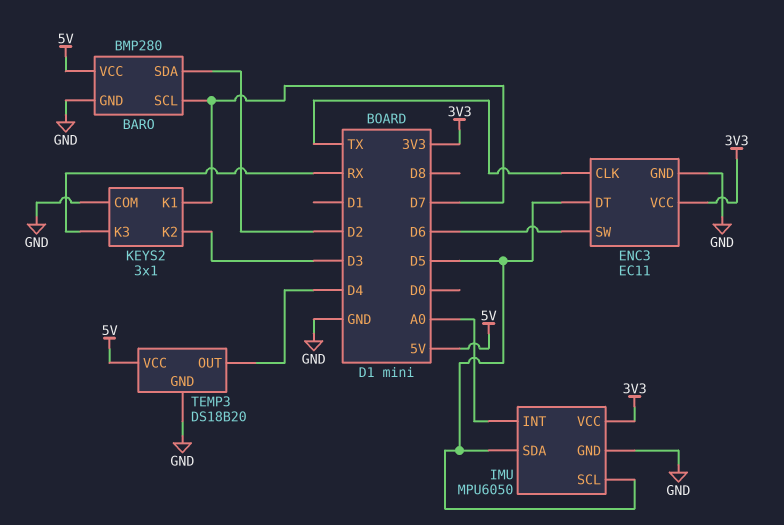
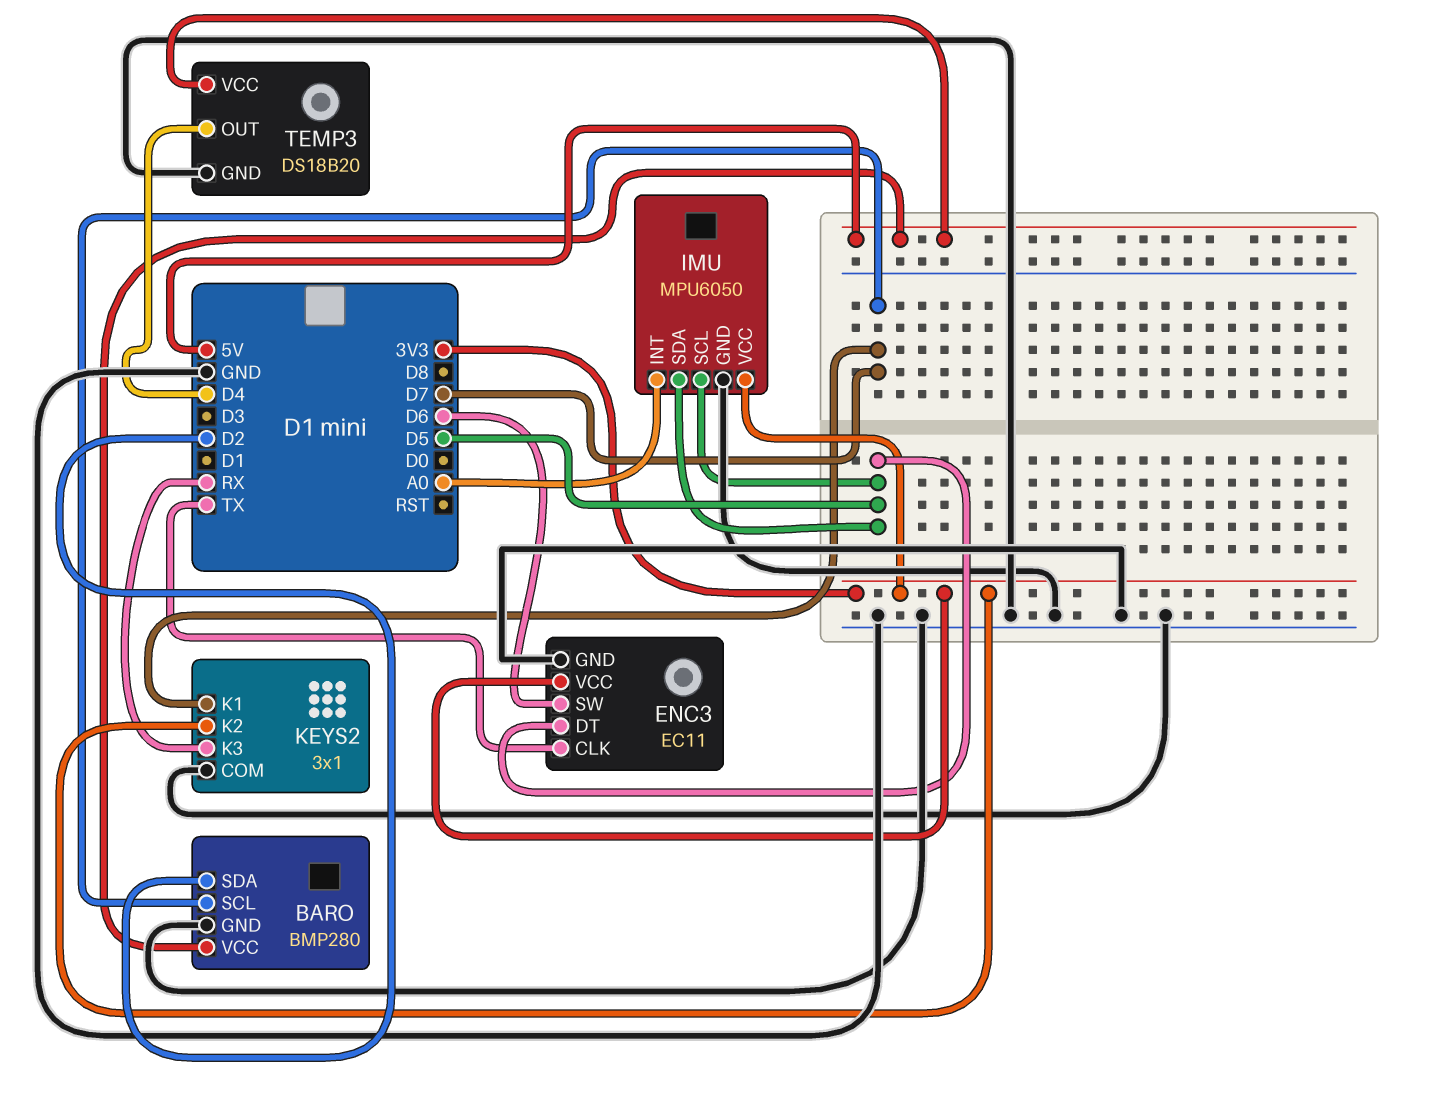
KEYS2 pin K2: D3 -> 3V3

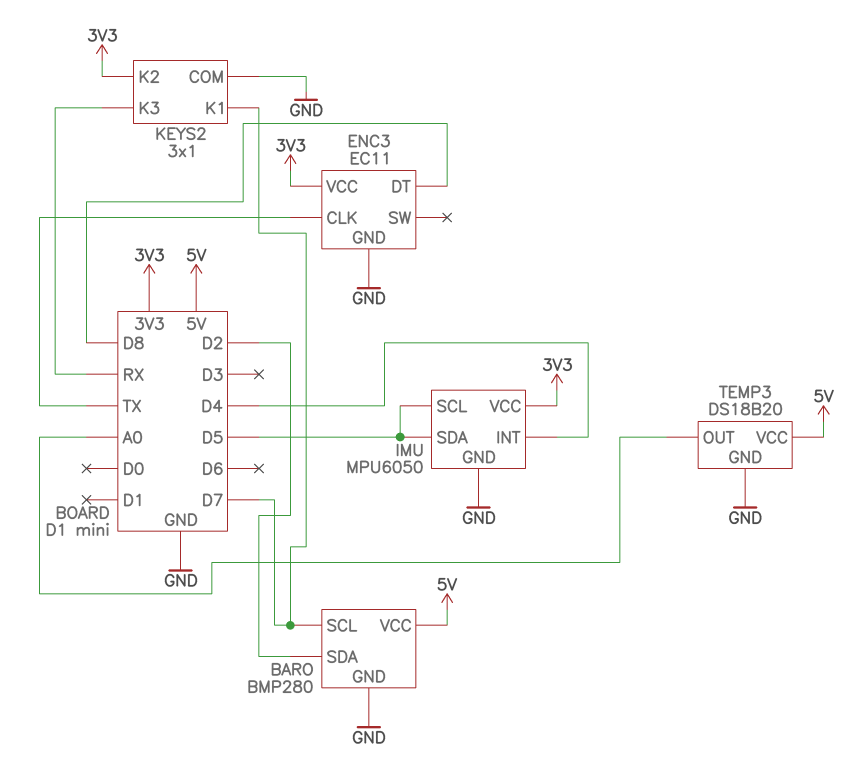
ENC3 pin DT: D5 -> D8
ENC3 pin SW: D6 -> none
IMU pin INT: A0 -> D4
TEMP3 pin OUT: D4 -> A0

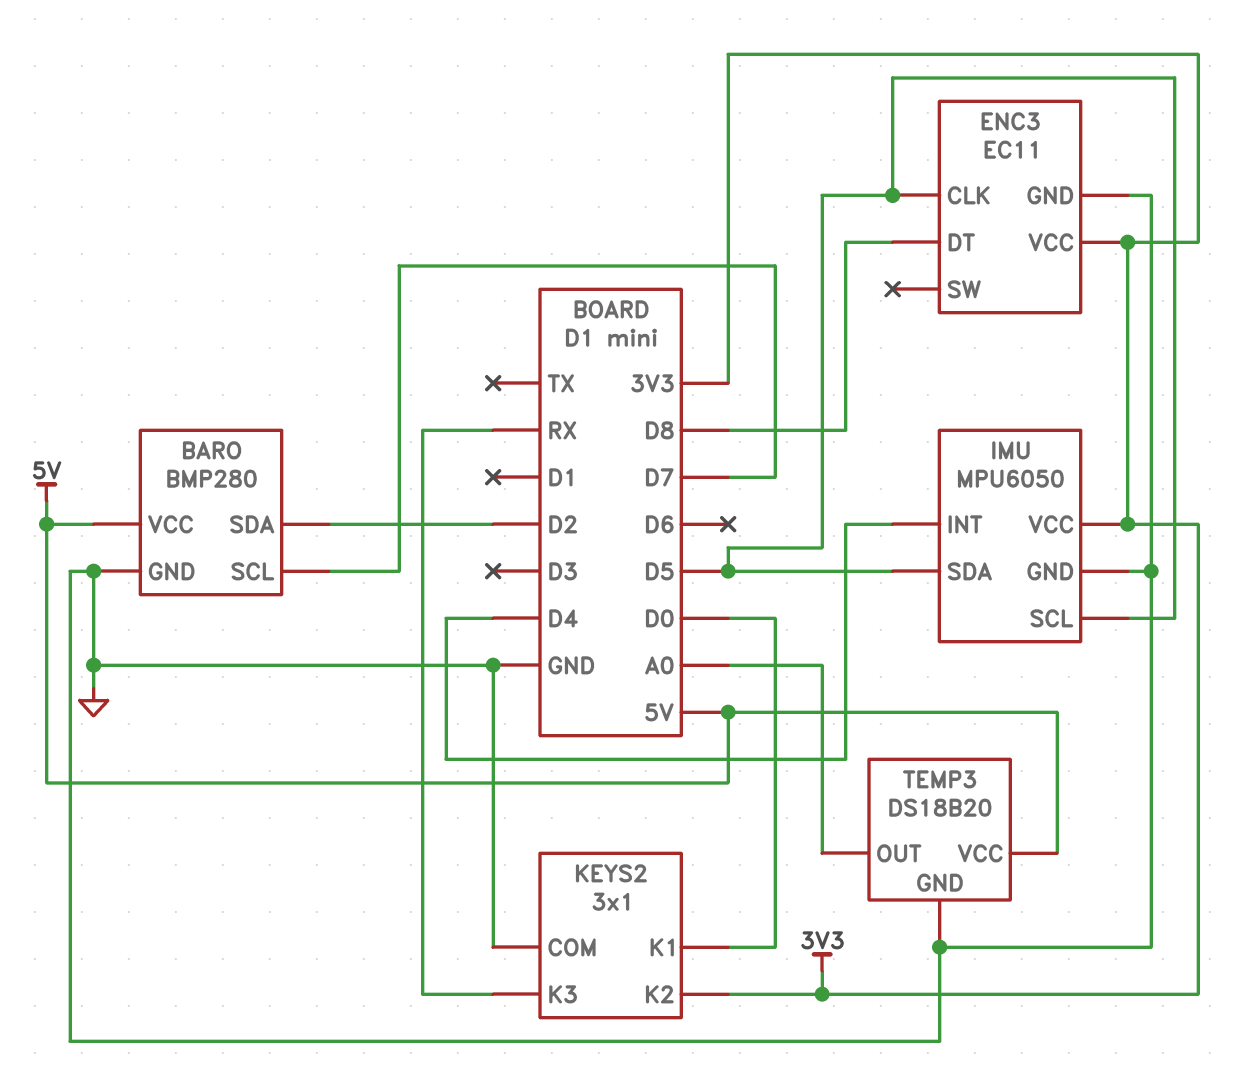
ENC3 pin CLK: TX -> D5
KEYS2 pin K1: D7 -> D0

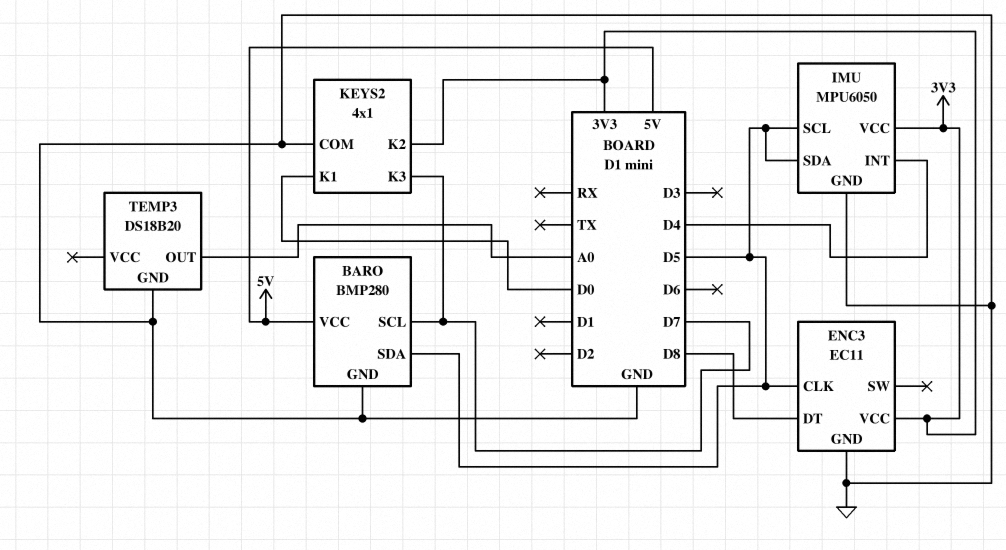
BARO pin SDA: D2 -> D5
KEYS2: 3x1 -> 4x1
KEYS2 pin K3: RX -> D7
TEMP3 pin VCC: 5V -> none

